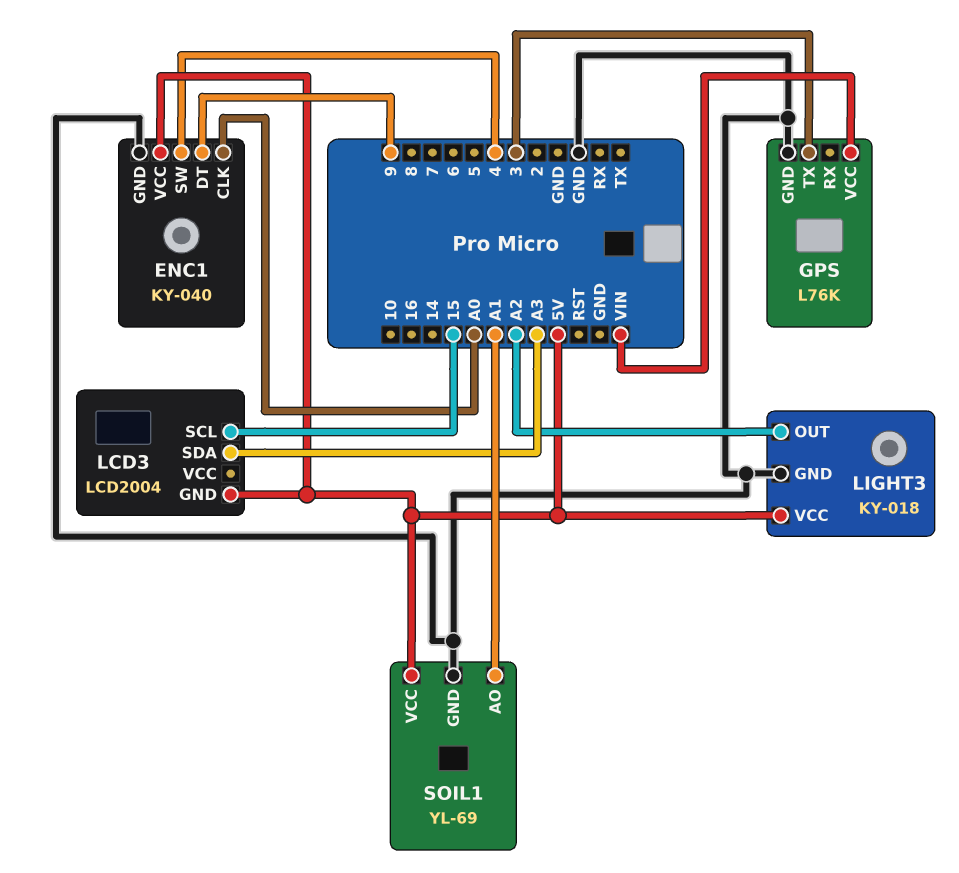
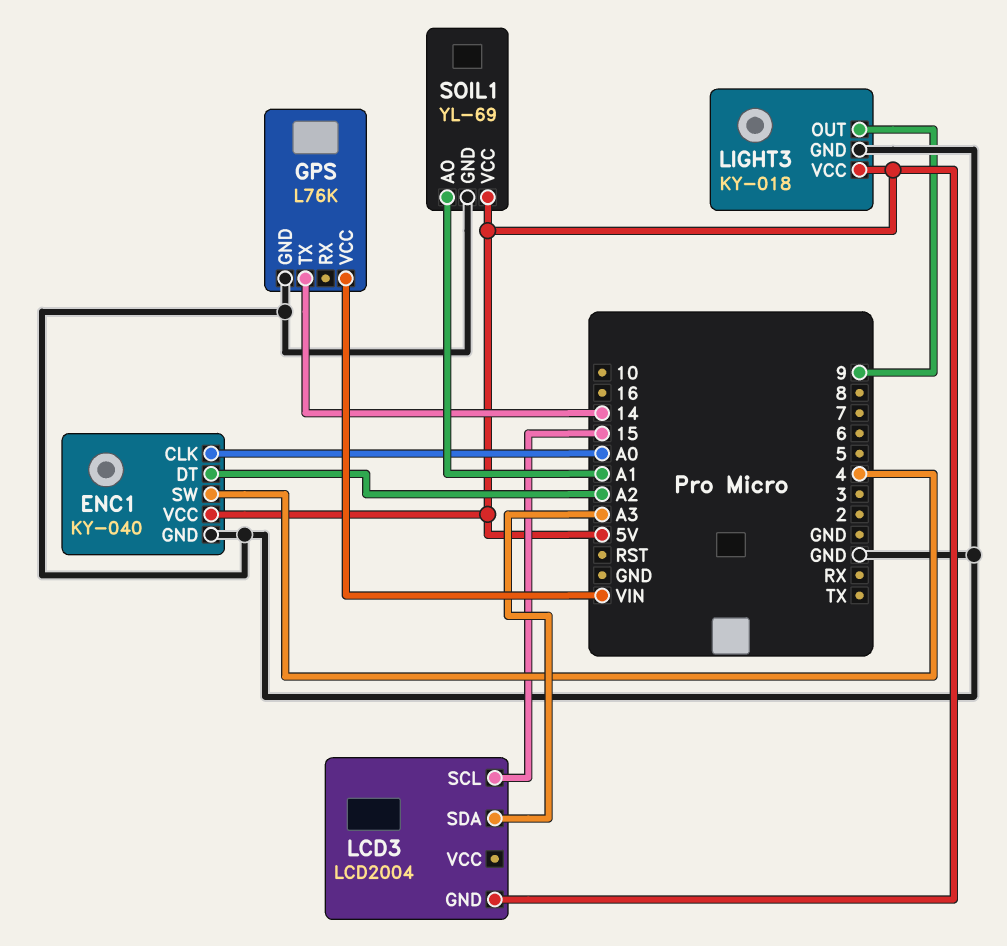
ENC1 pin DT: 9 -> A2
GPS pin TX: 3 -> 14
LIGHT3 pin OUT: A2 -> 9

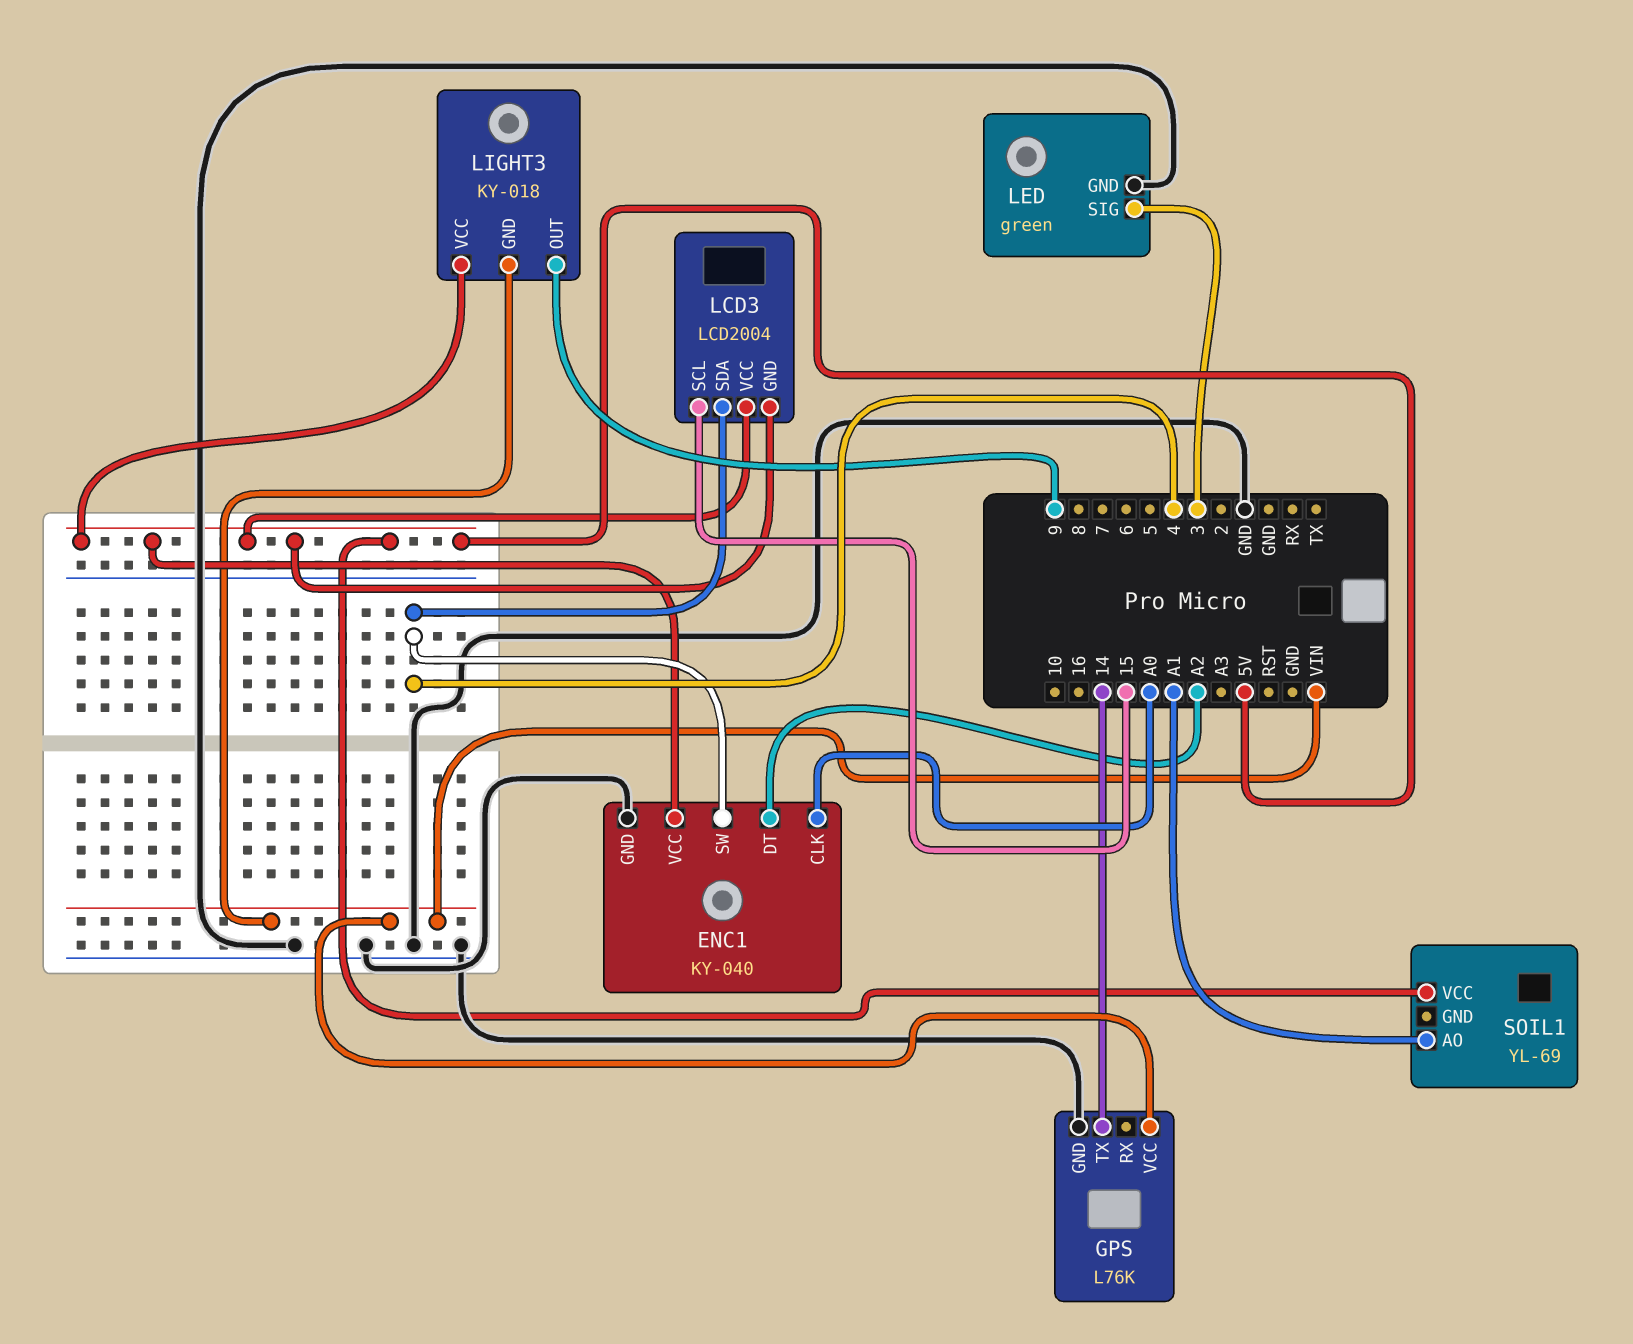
LCD3 pin SDA: A3 -> 4
LCD3 pin VCC: none -> 5V
LED: none -> green
LED pin GND: none -> GND
LED pin SIG: none -> 3
LIGHT3 pin GND: GND -> VIN
SOIL1 pin GND: GND -> none

